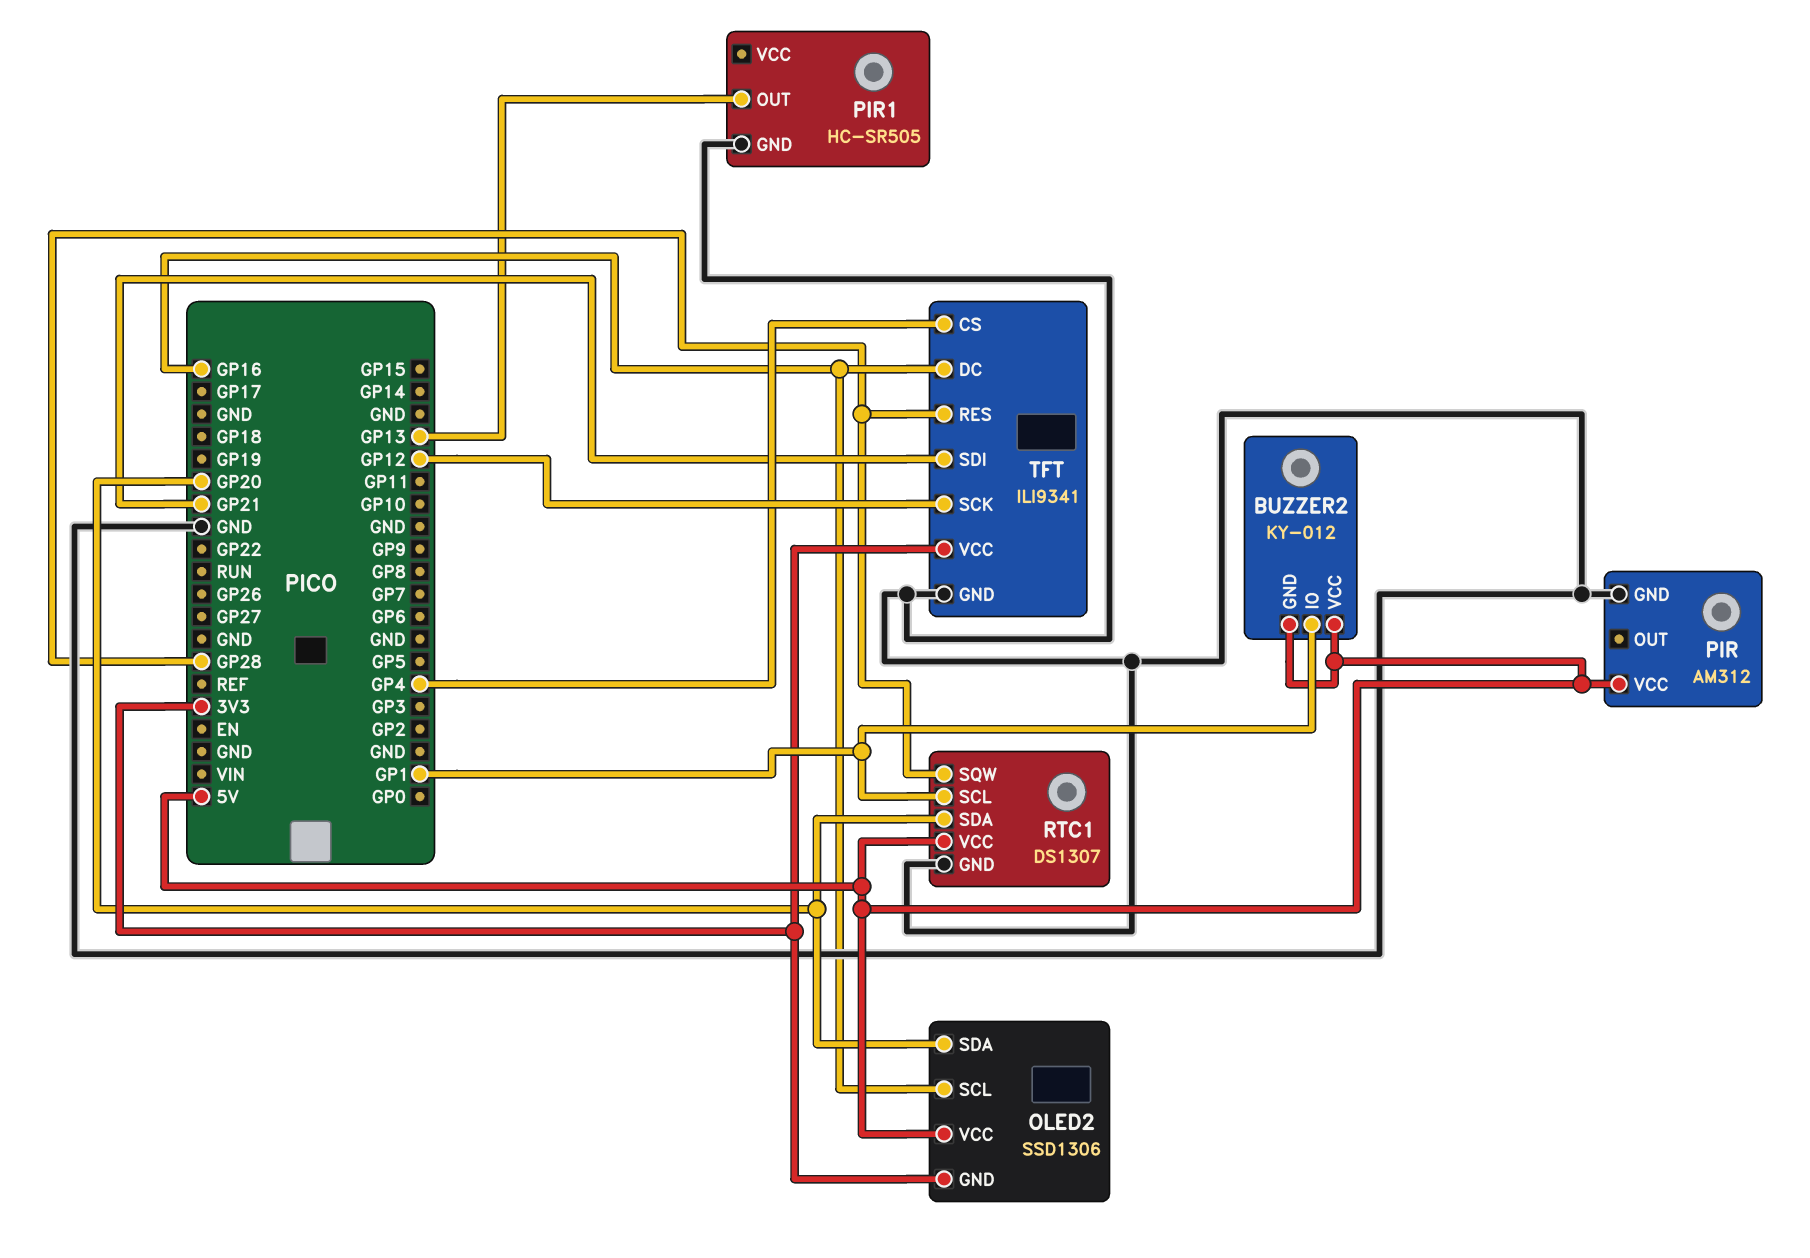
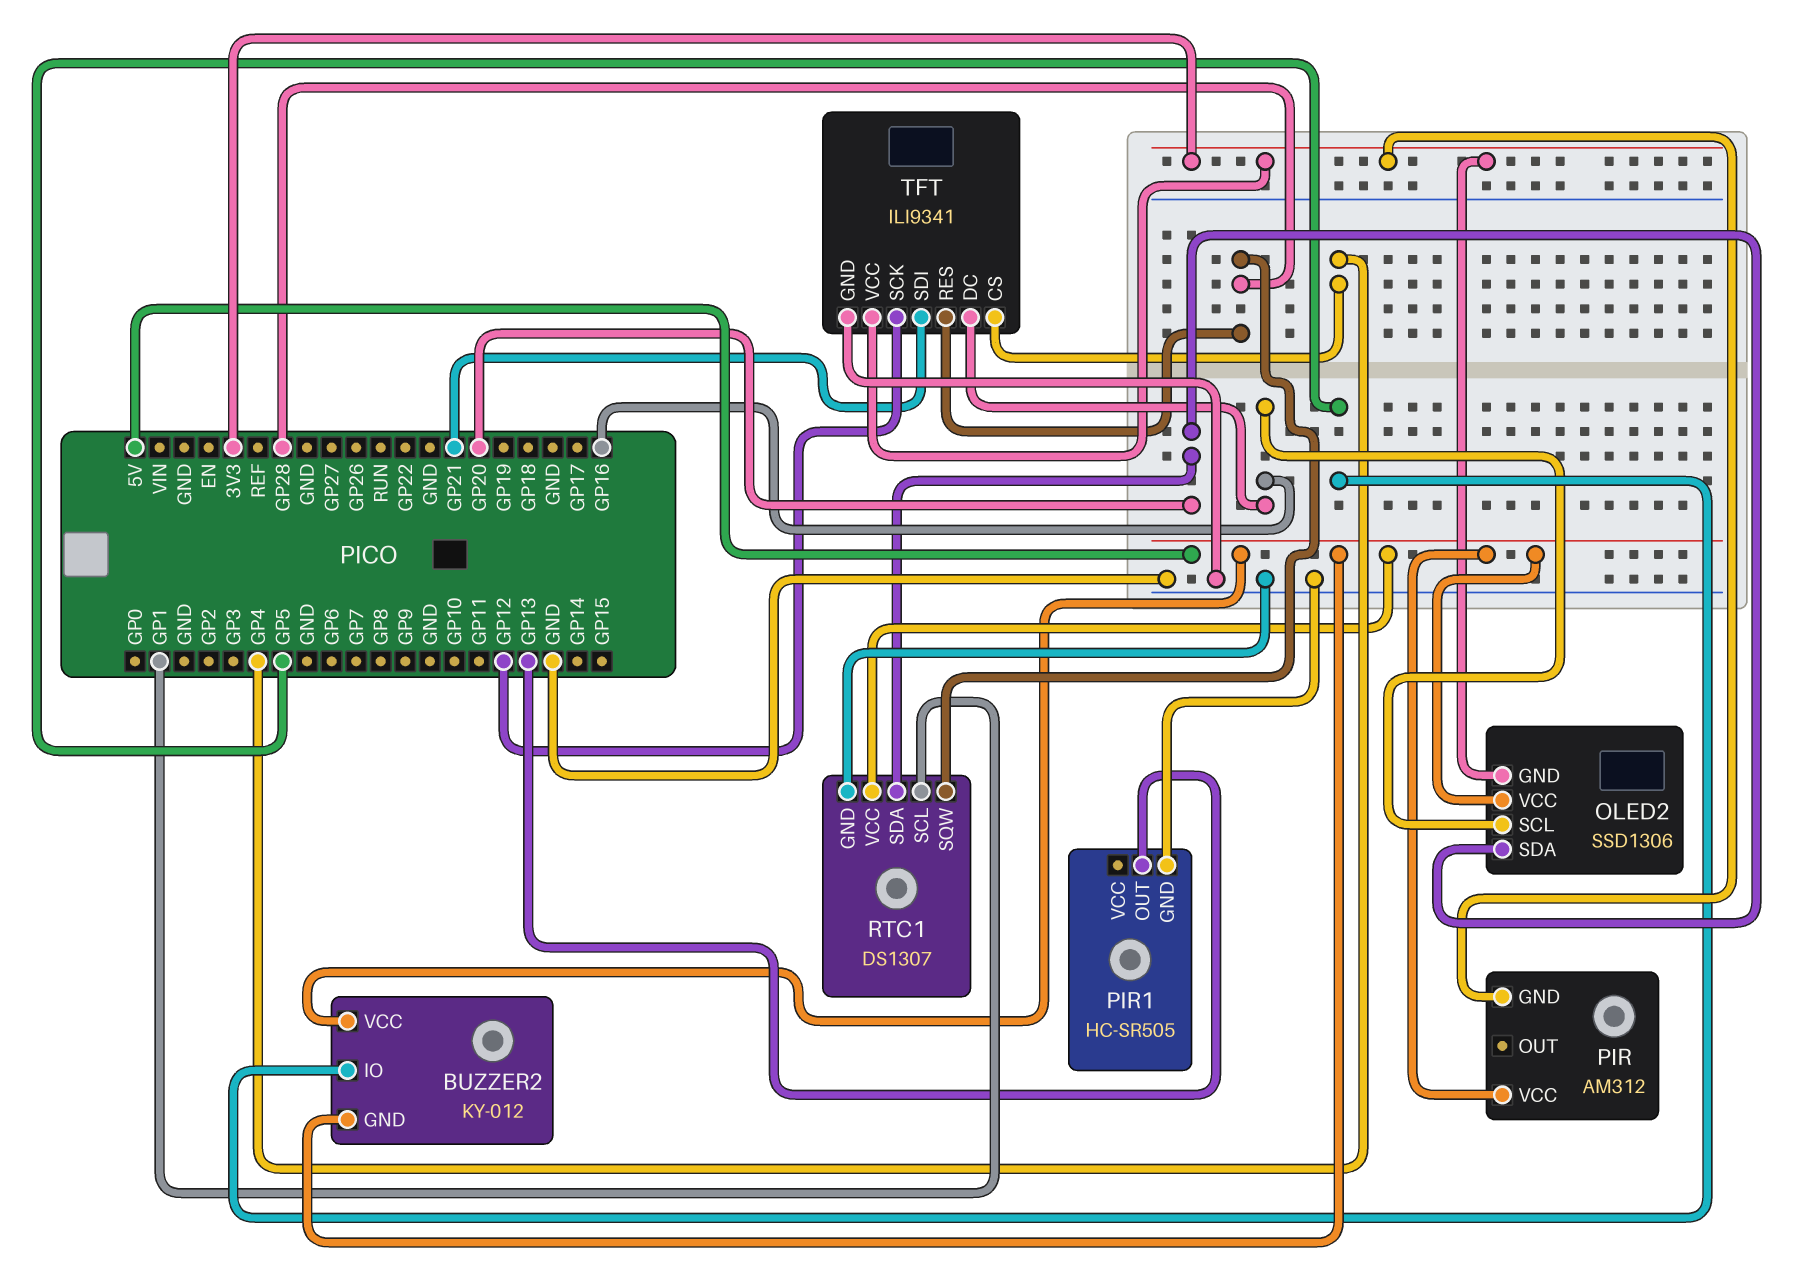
BUZZER2 pin IO: GP1 -> GP5
PIR pin GND: GND -> 3V3

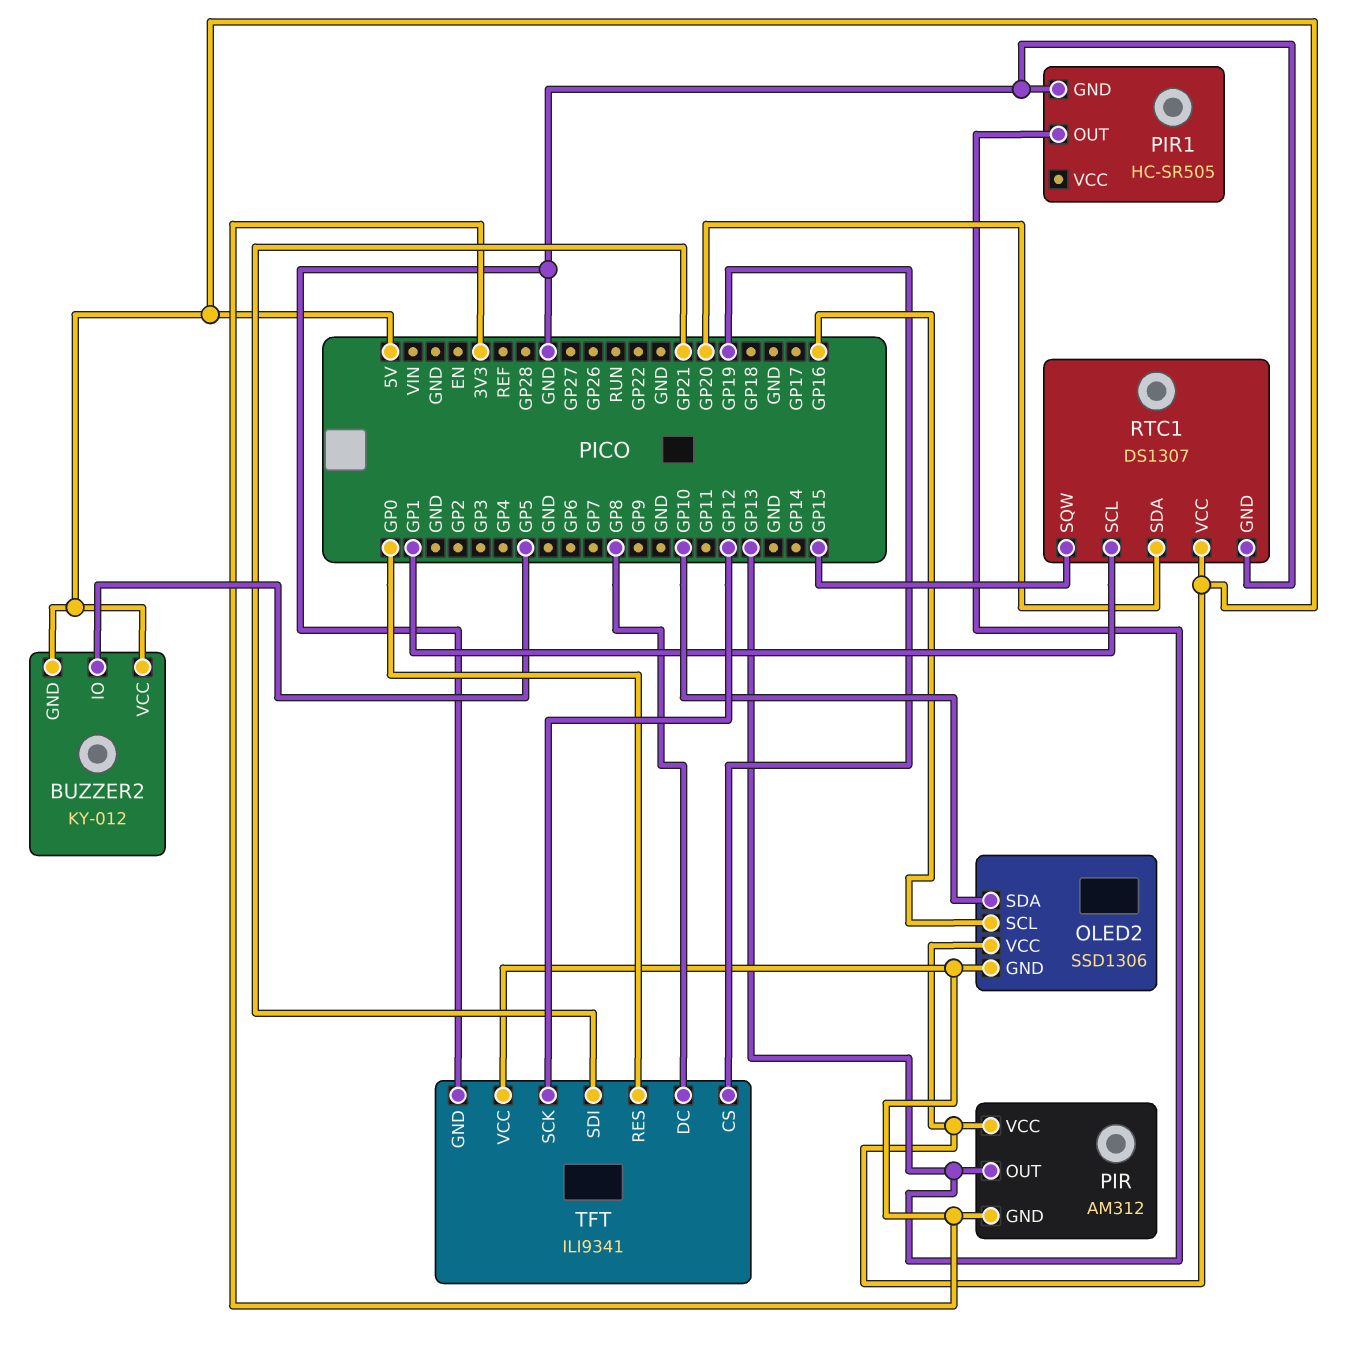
OLED2 pin SDA: GP20 -> GP10
PIR pin OUT: none -> GP13
RTC1 pin SQW: GP28 -> GP15
TFT pin CS: GP4 -> GP19
TFT pin DC: GP16 -> GP8
TFT pin RES: GP28 -> GP0

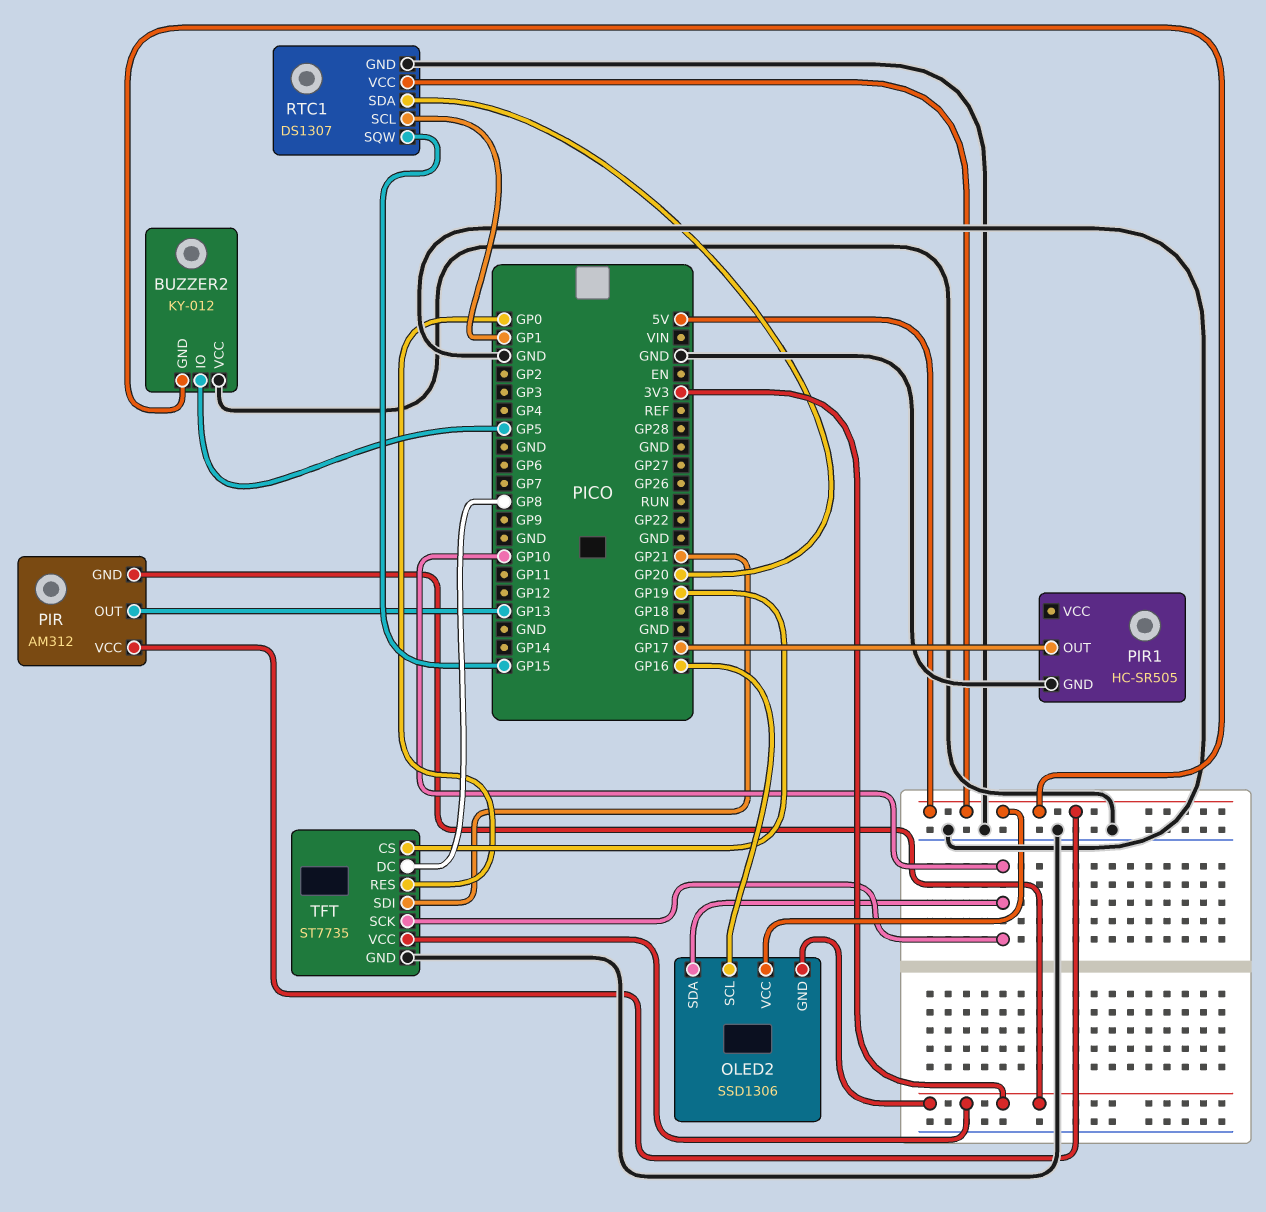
BUZZER2 pin VCC: 5V -> GND
PIR1 pin OUT: GP13 -> GP17
TFT: ILI9341 -> ST7735
TFT pin SCK: GP12 -> GP10

